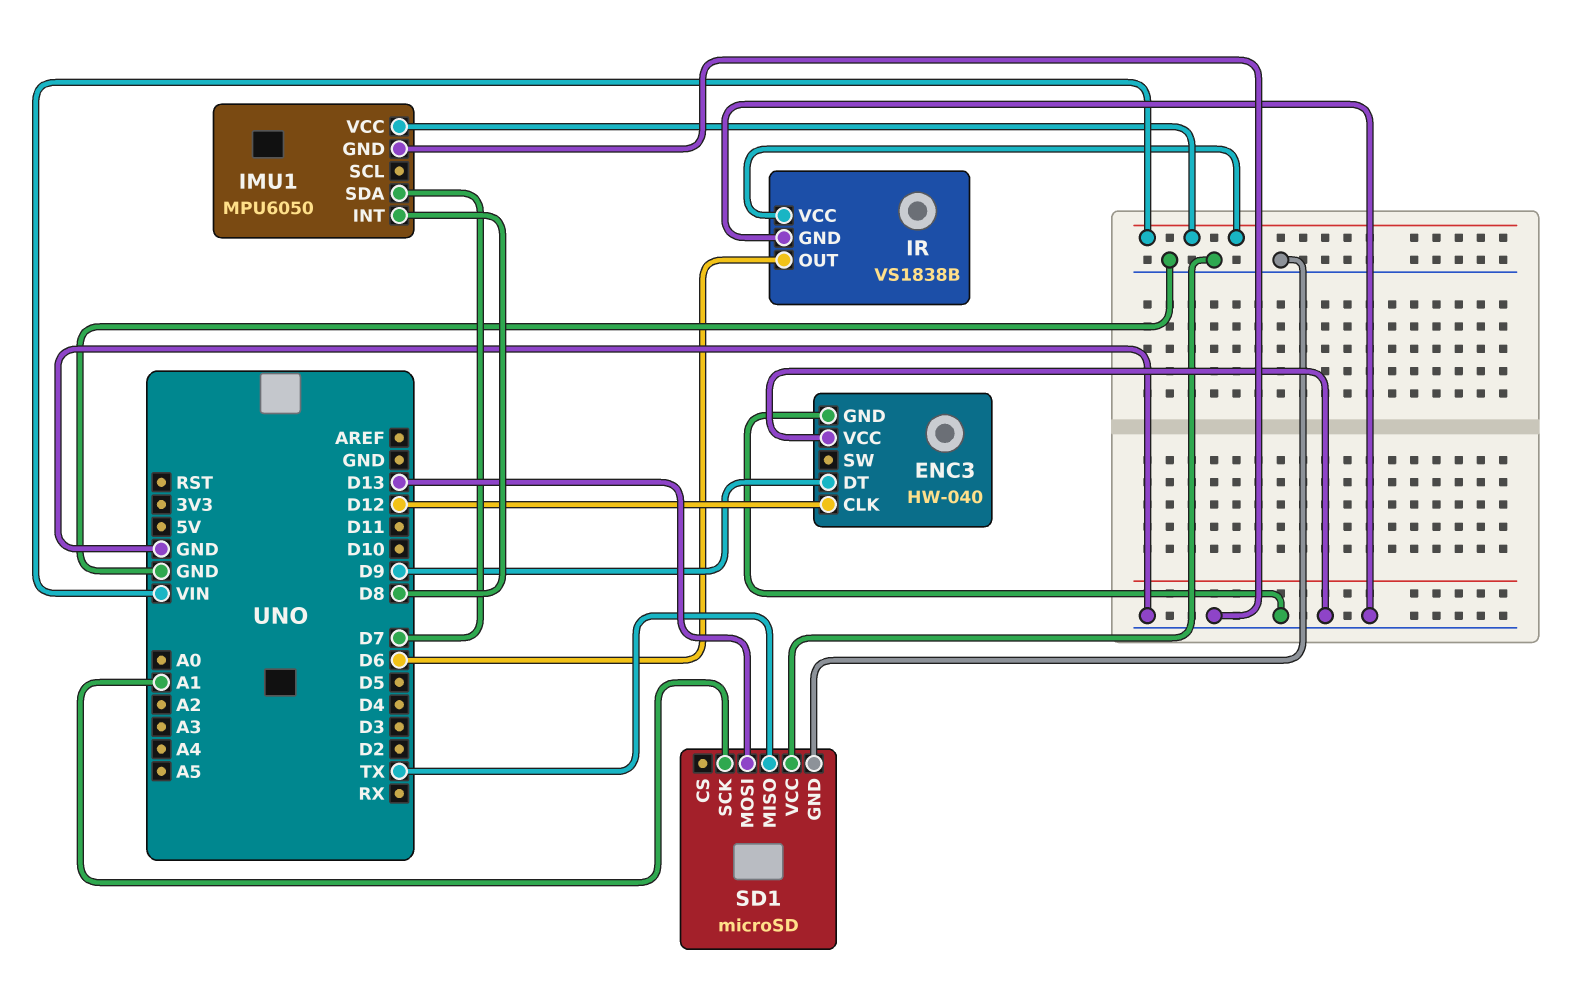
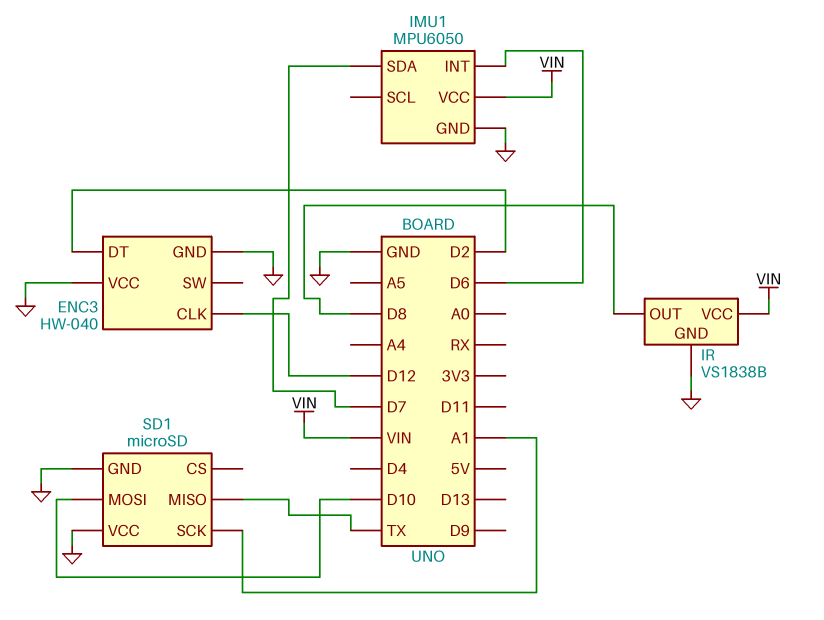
ENC3 pin DT: D9 -> D2
IMU1 pin INT: D8 -> D6
IR pin OUT: D6 -> D8
SD1 pin MOSI: D13 -> D10

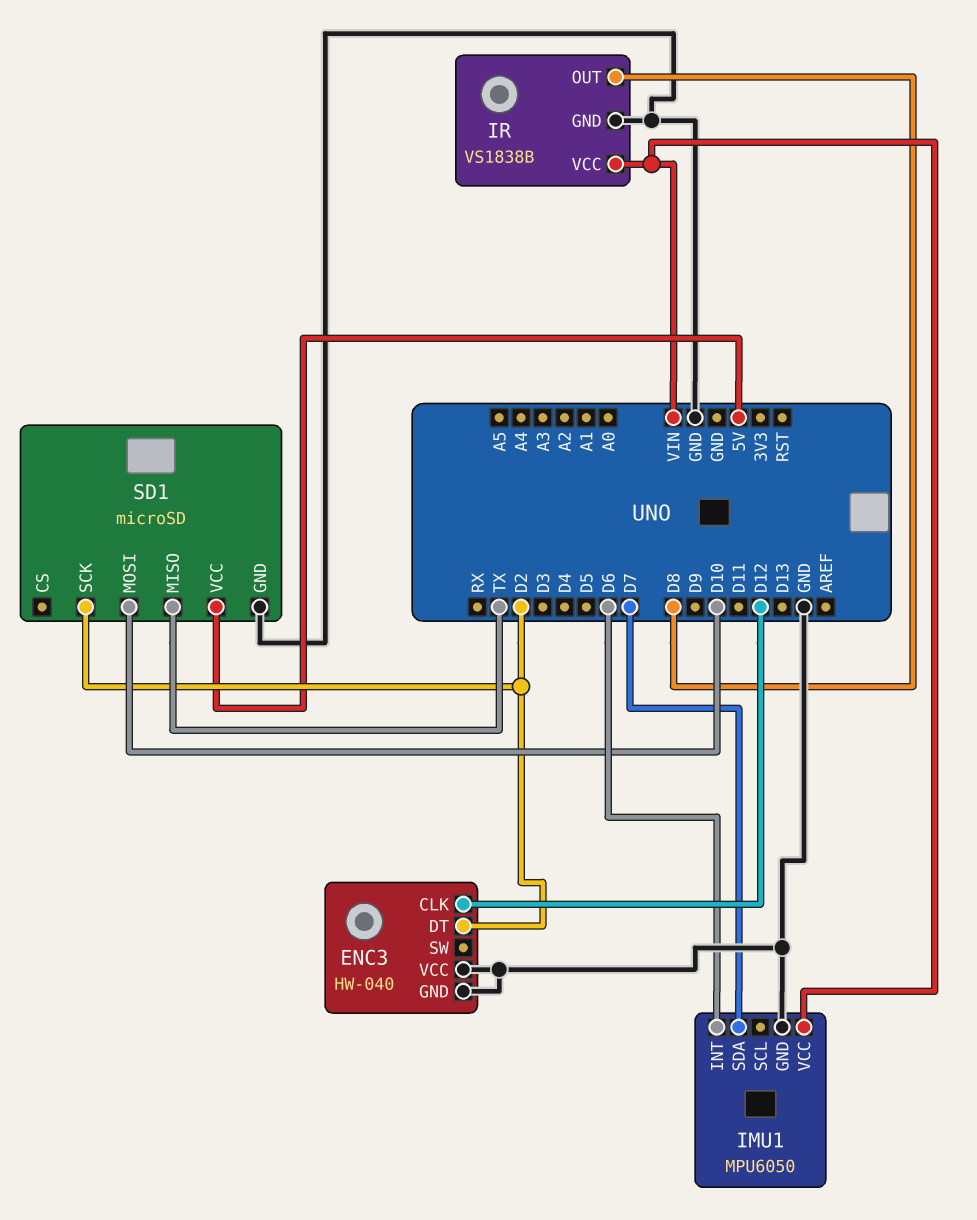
SD1 pin SCK: A1 -> D2
SD1 pin VCC: GND -> 5V

